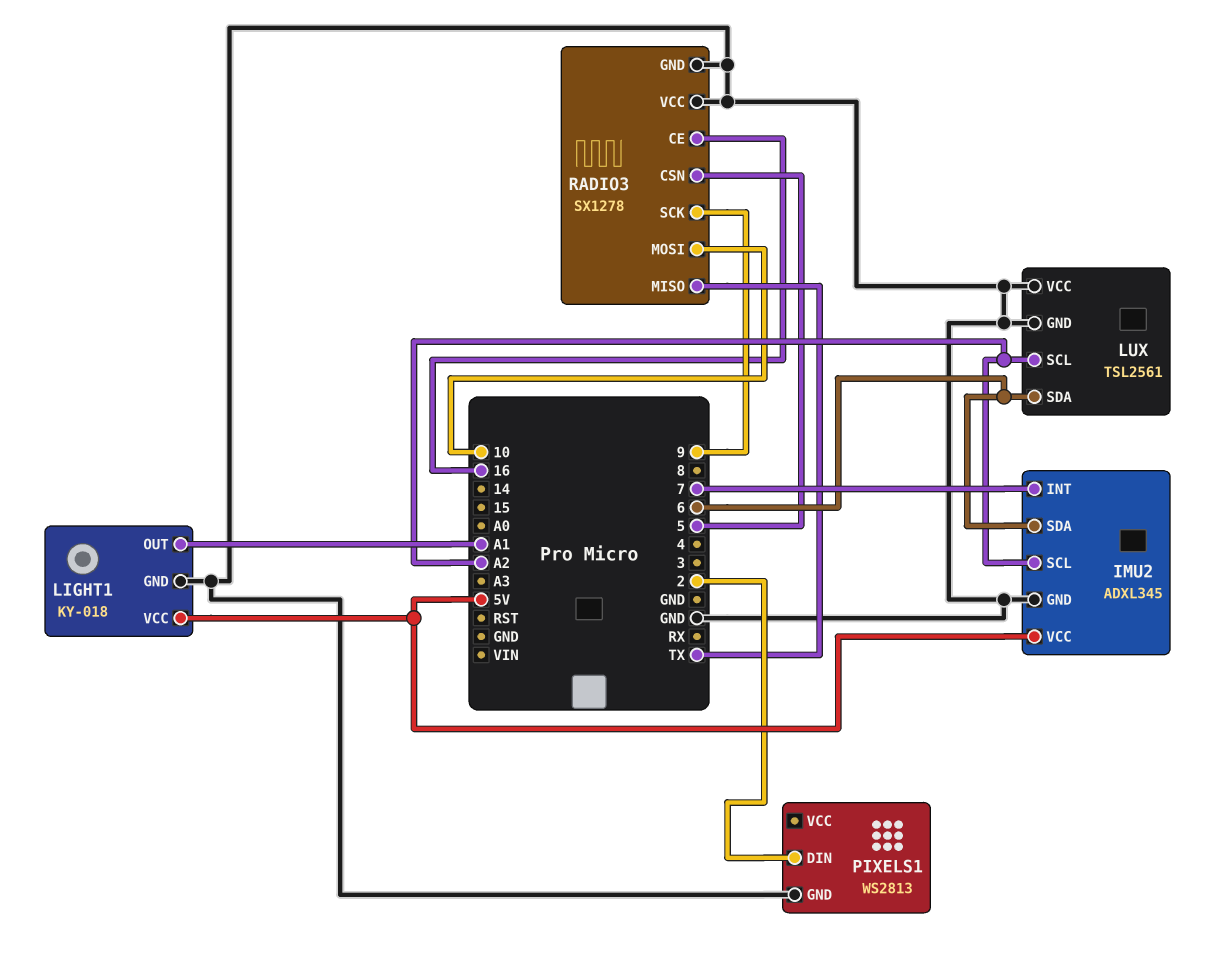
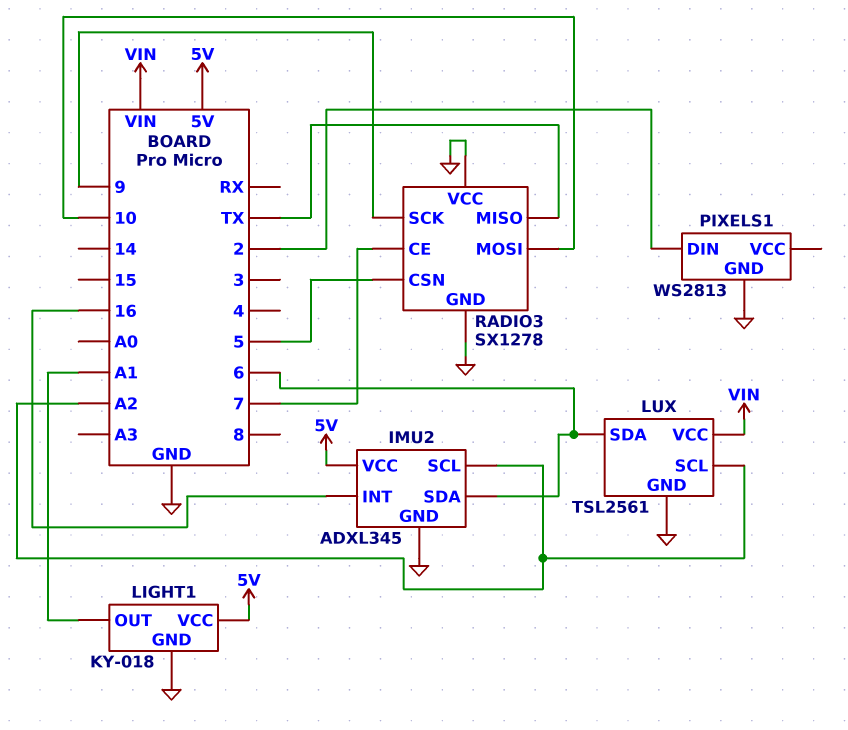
IMU2 pin INT: 7 -> 16
LUX pin VCC: GND -> VIN
RADIO3 pin CE: 16 -> 7

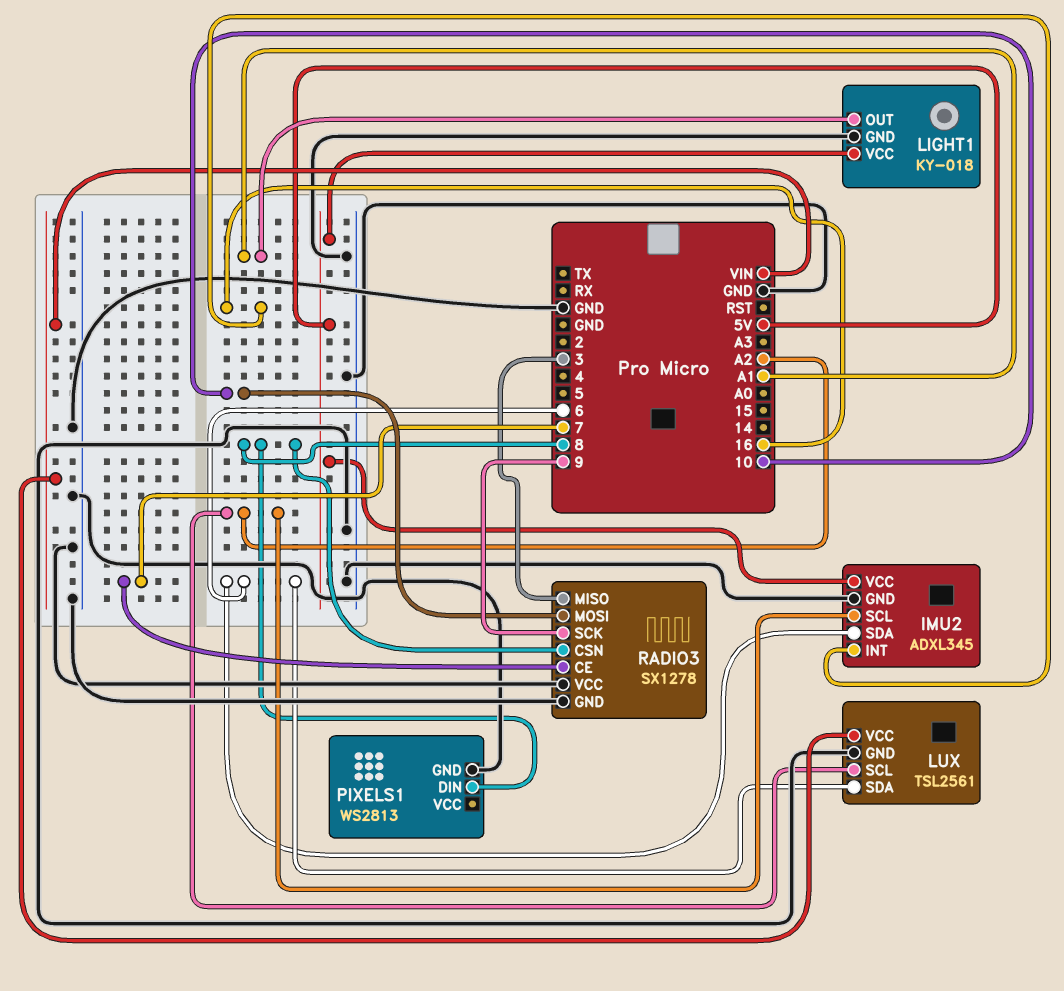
PIXELS1 pin DIN: 2 -> 8
RADIO3 pin CSN: 5 -> 8
RADIO3 pin MISO: TX -> 3

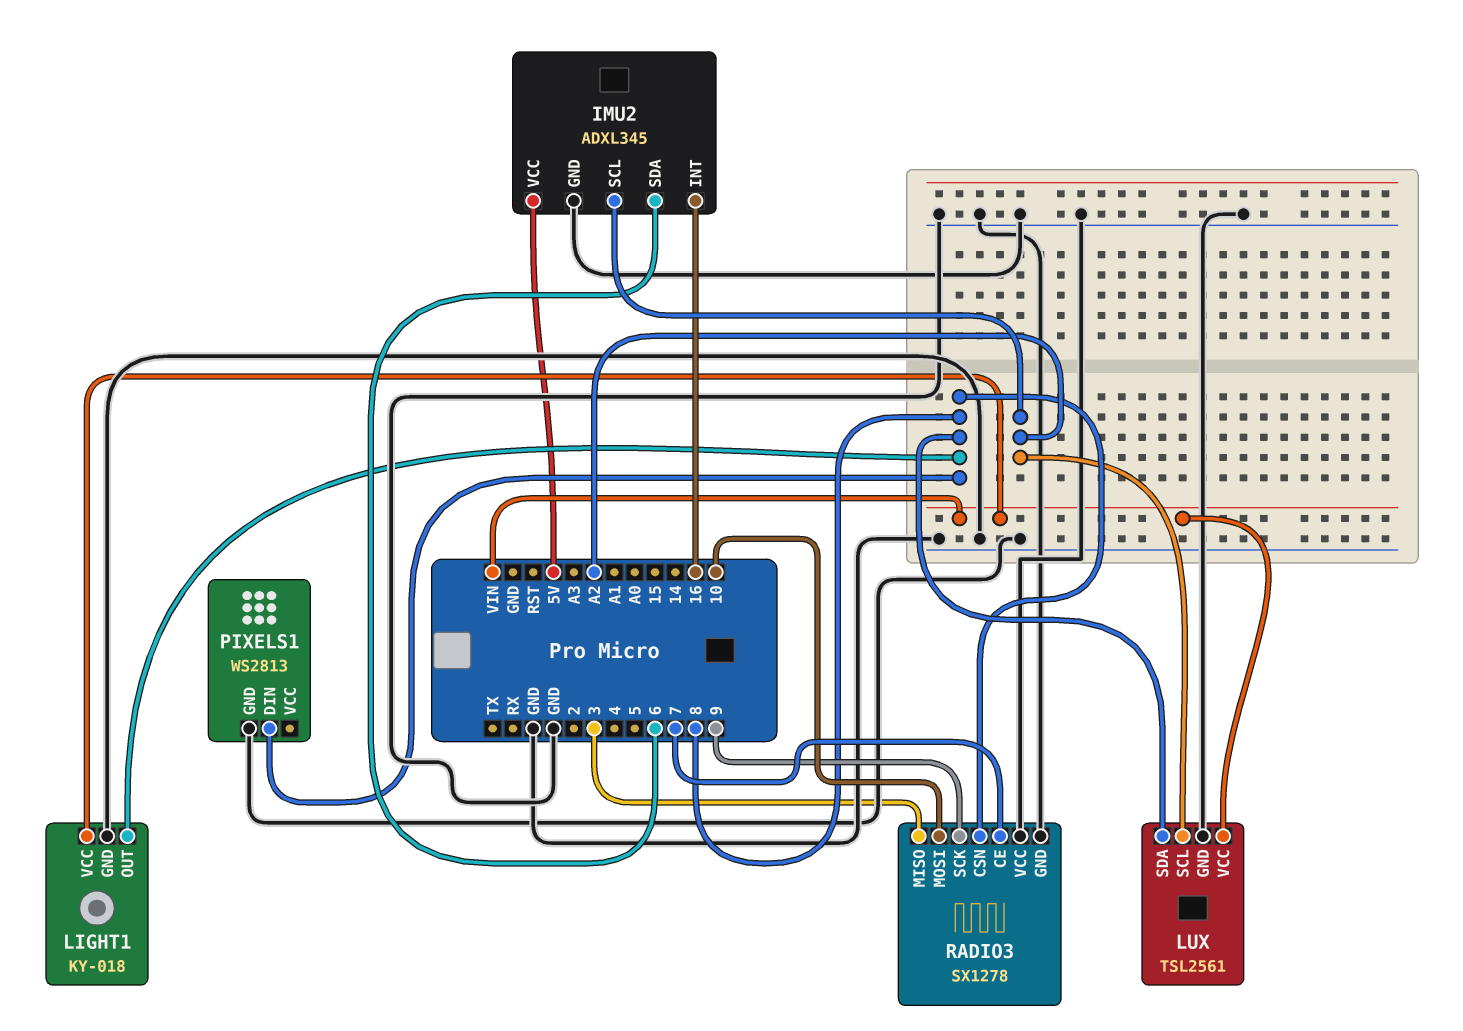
LIGHT1 pin OUT: A1 -> 8
LIGHT1 pin VCC: 5V -> VIN
LUX pin SDA: 6 -> 8

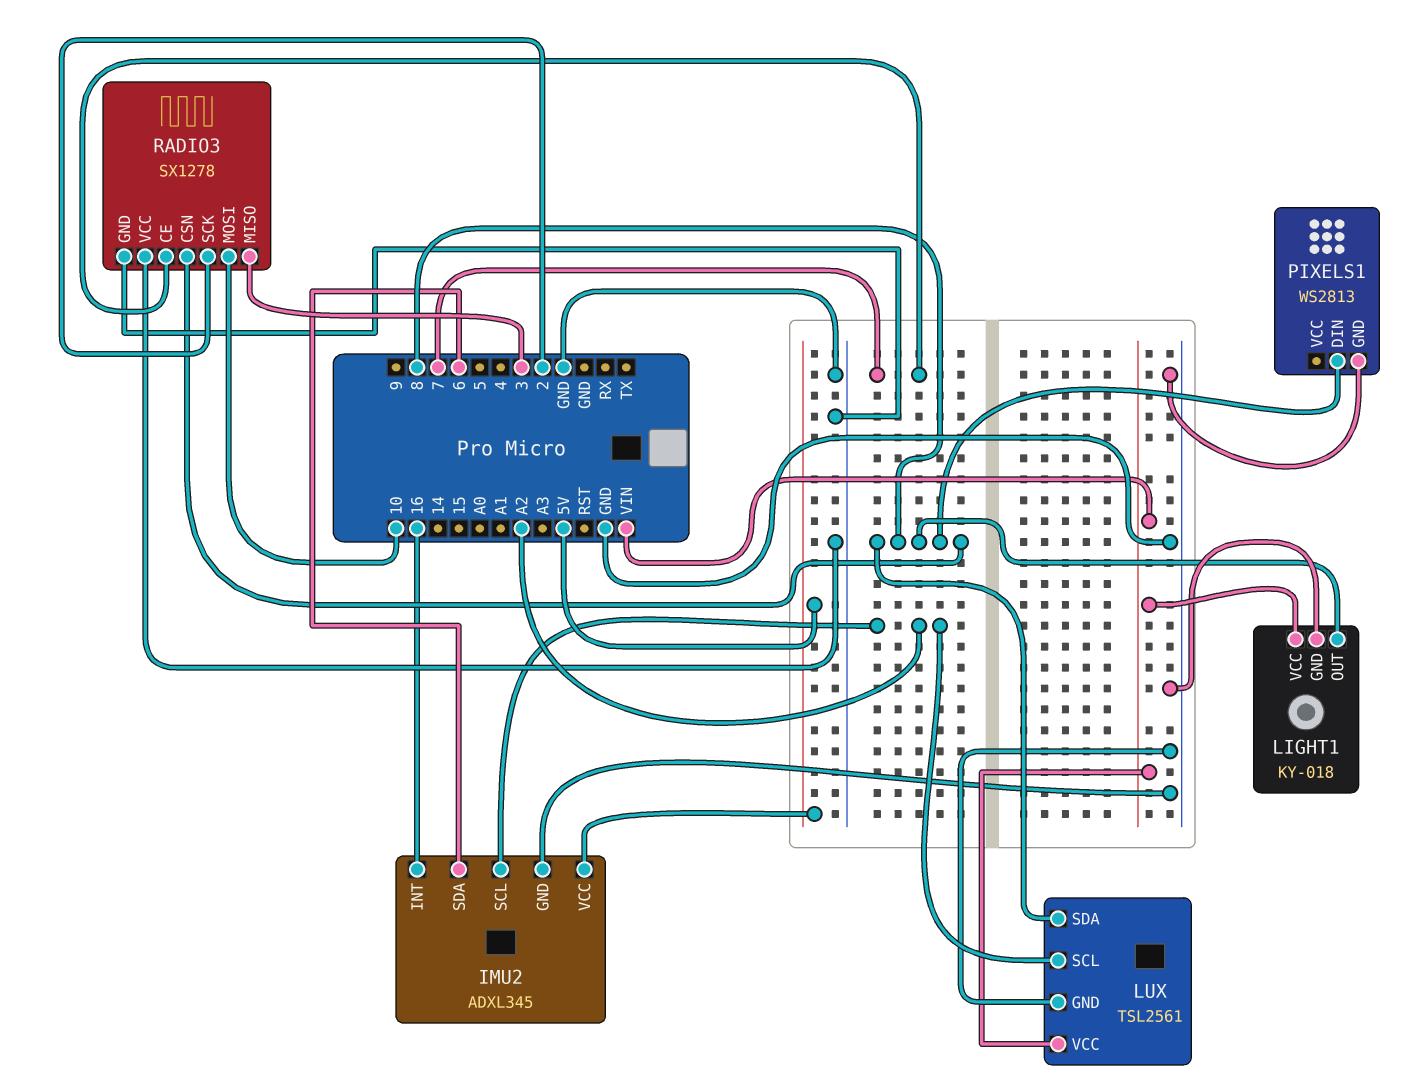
RADIO3 pin SCK: 9 -> 2

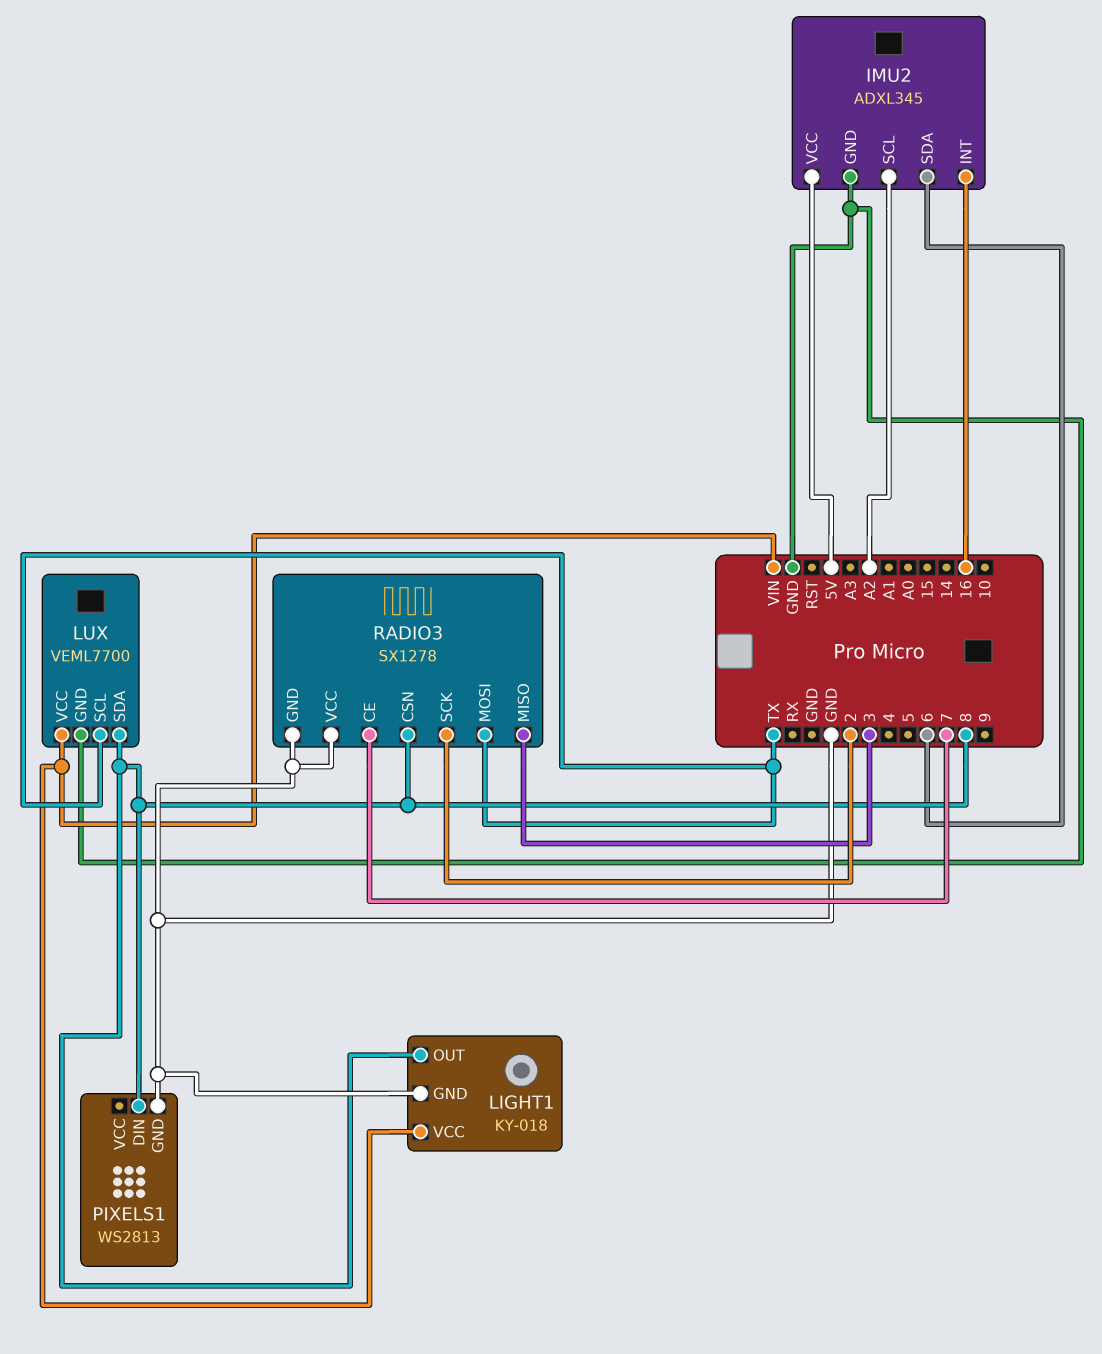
LUX: TSL2561 -> VEML7700
LUX pin SCL: A2 -> TX
RADIO3 pin MOSI: 10 -> TX

